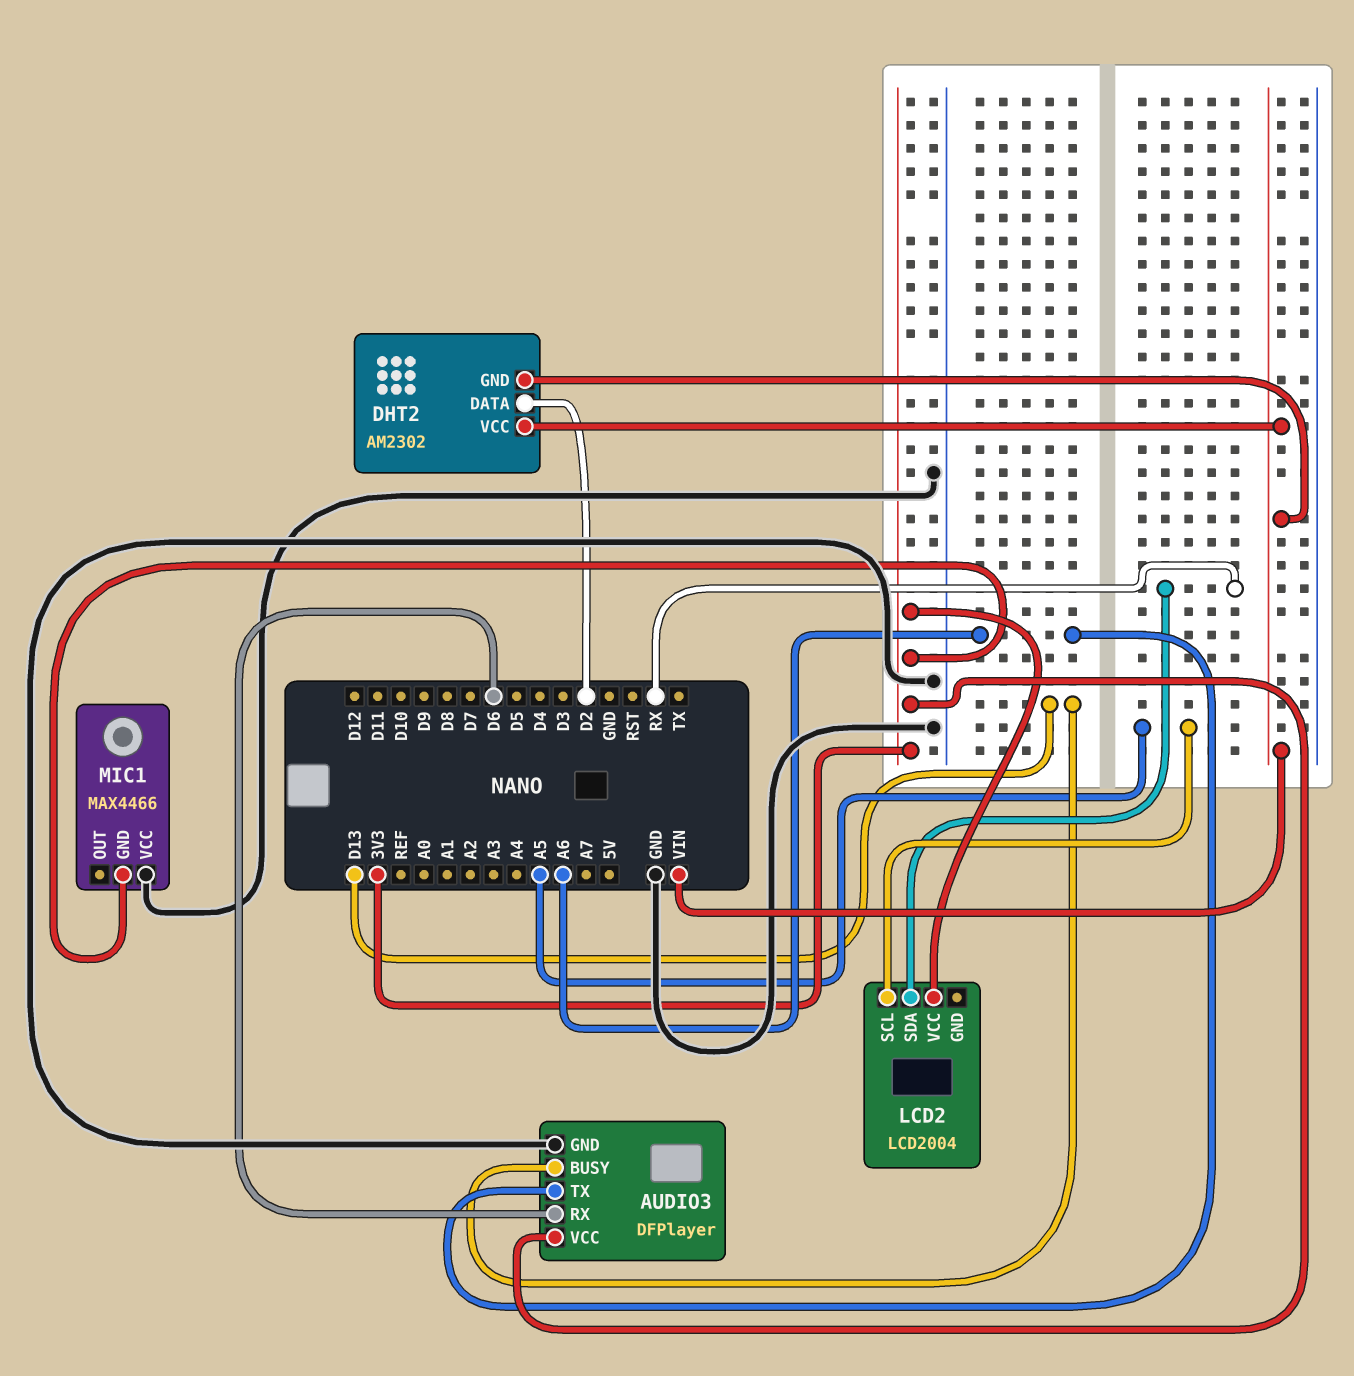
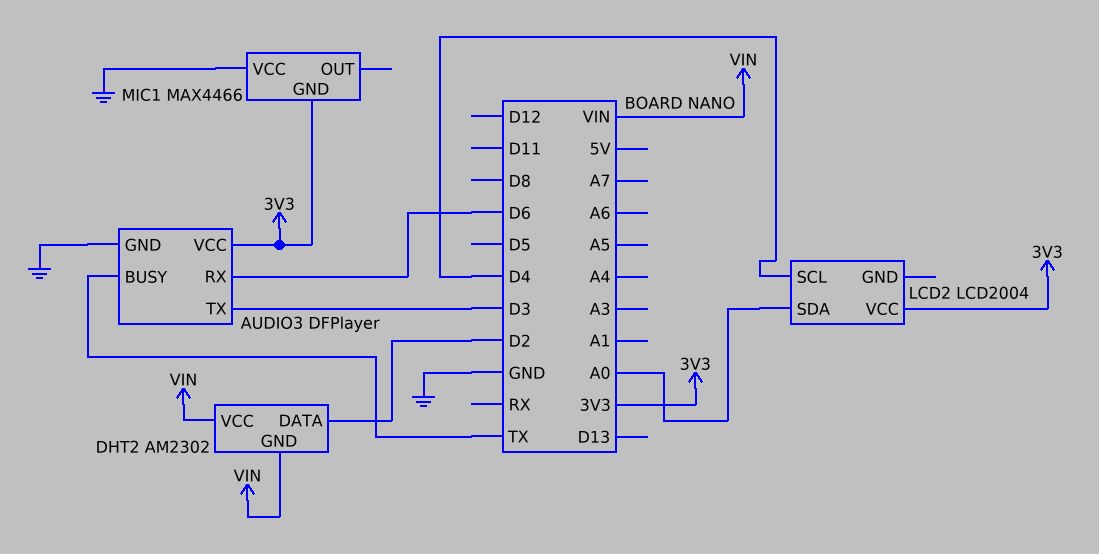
AUDIO3 pin BUSY: D13 -> TX
AUDIO3 pin TX: A6 -> D3
LCD2 pin SCL: A5 -> D4
LCD2 pin SDA: RX -> A0

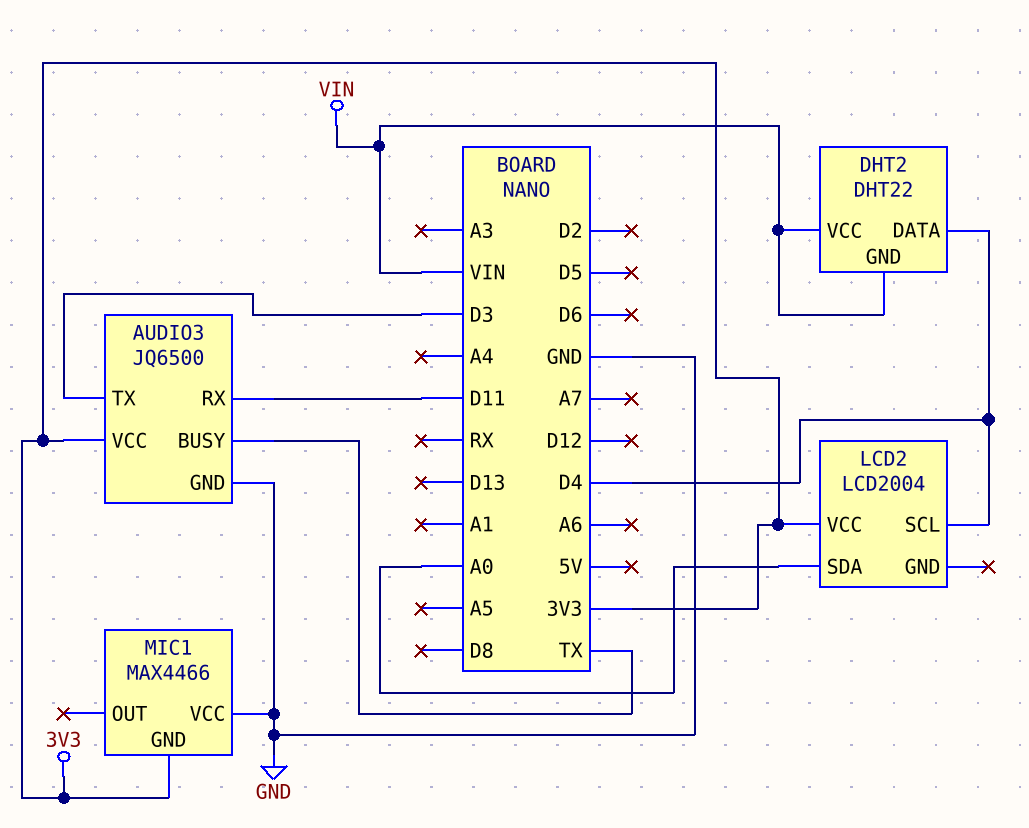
AUDIO3: DFPlayer -> JQ6500
AUDIO3 pin RX: D6 -> D11
DHT2: AM2302 -> DHT22
DHT2 pin DATA: D2 -> D4

